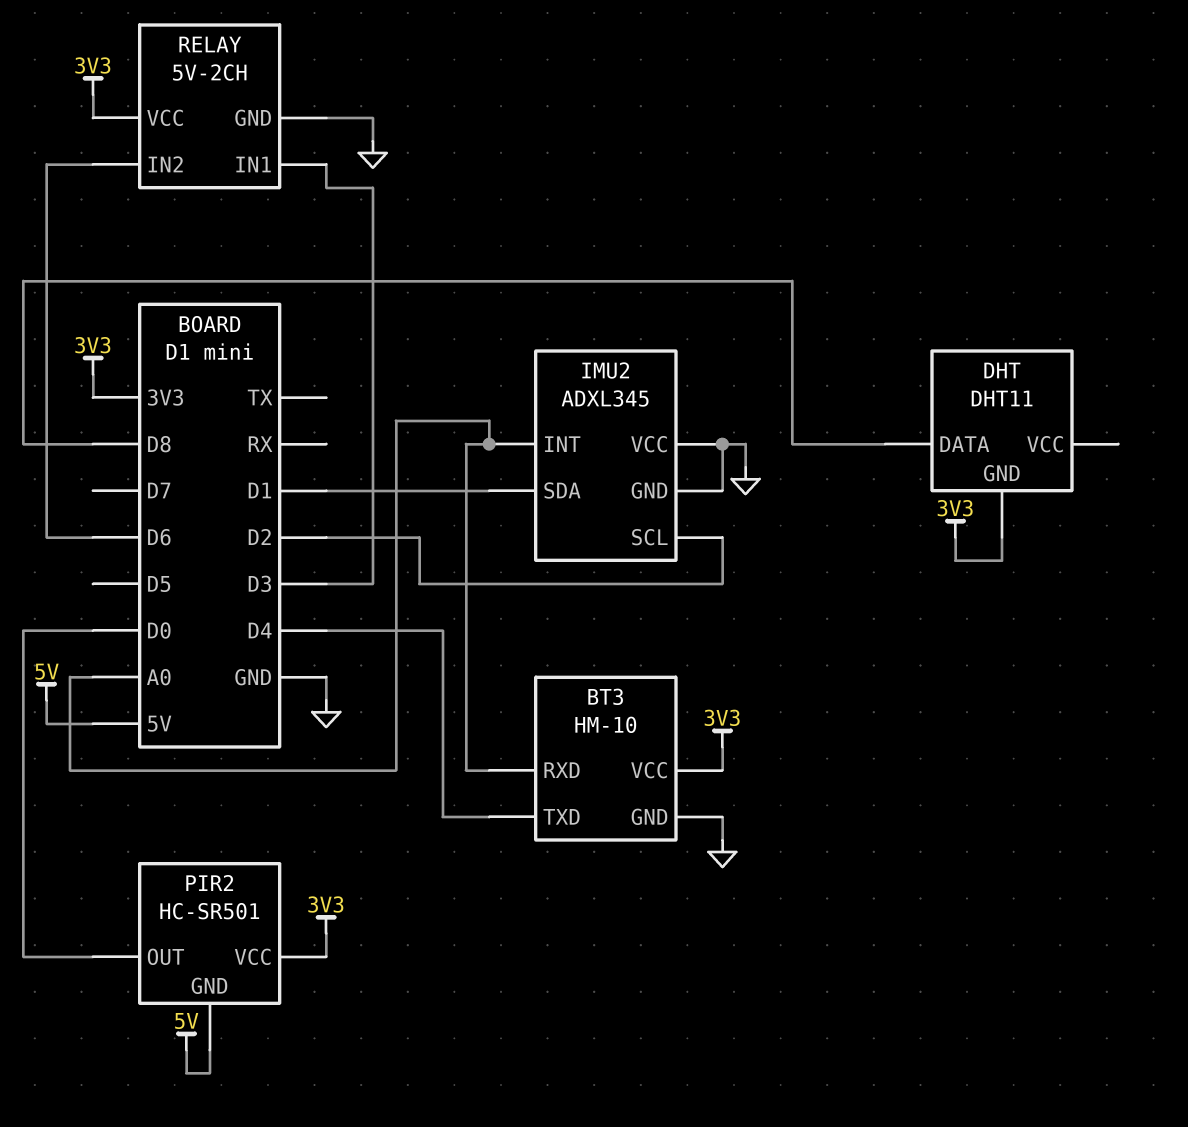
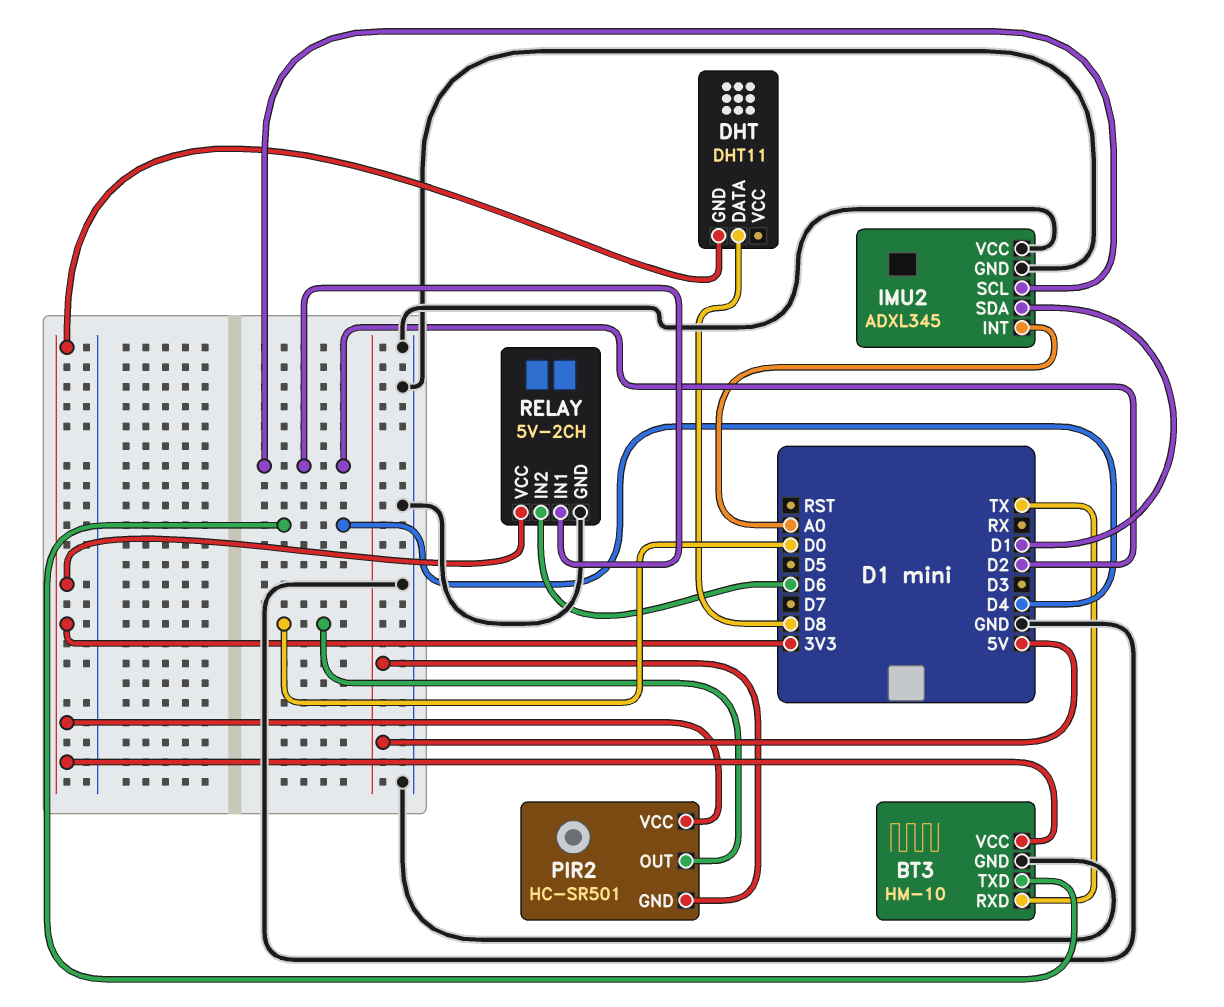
BT3 pin RXD: A0 -> TX
RELAY pin IN1: D3 -> D2

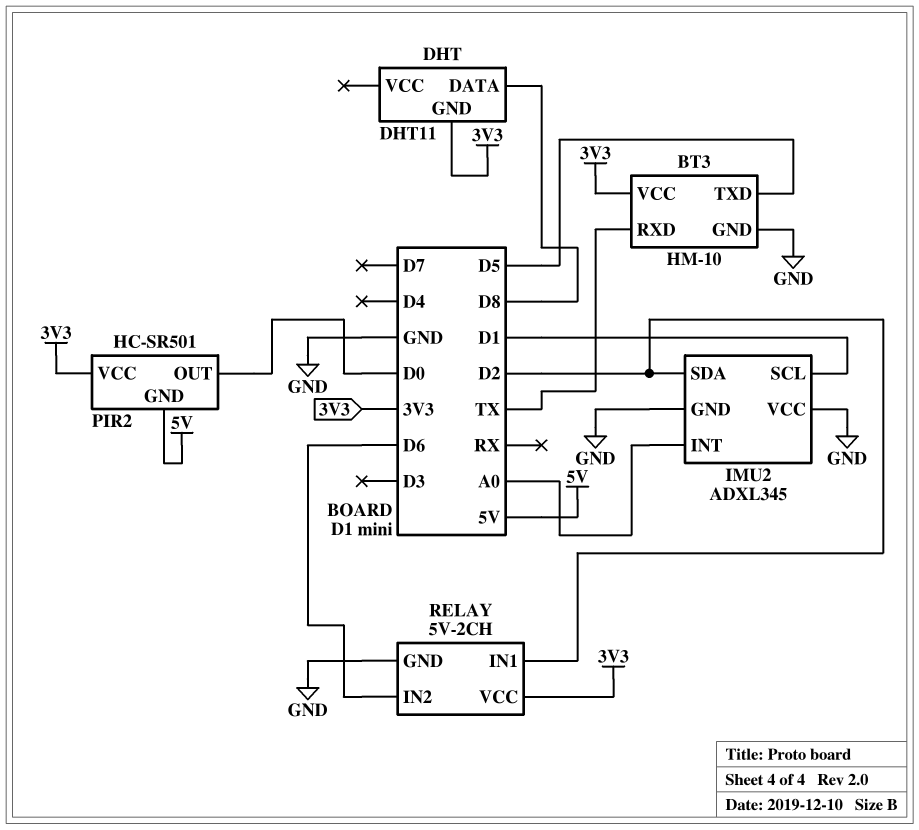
BT3 pin TXD: D4 -> D5
IMU2 pin SCL: D2 -> D1
IMU2 pin SDA: D1 -> D2

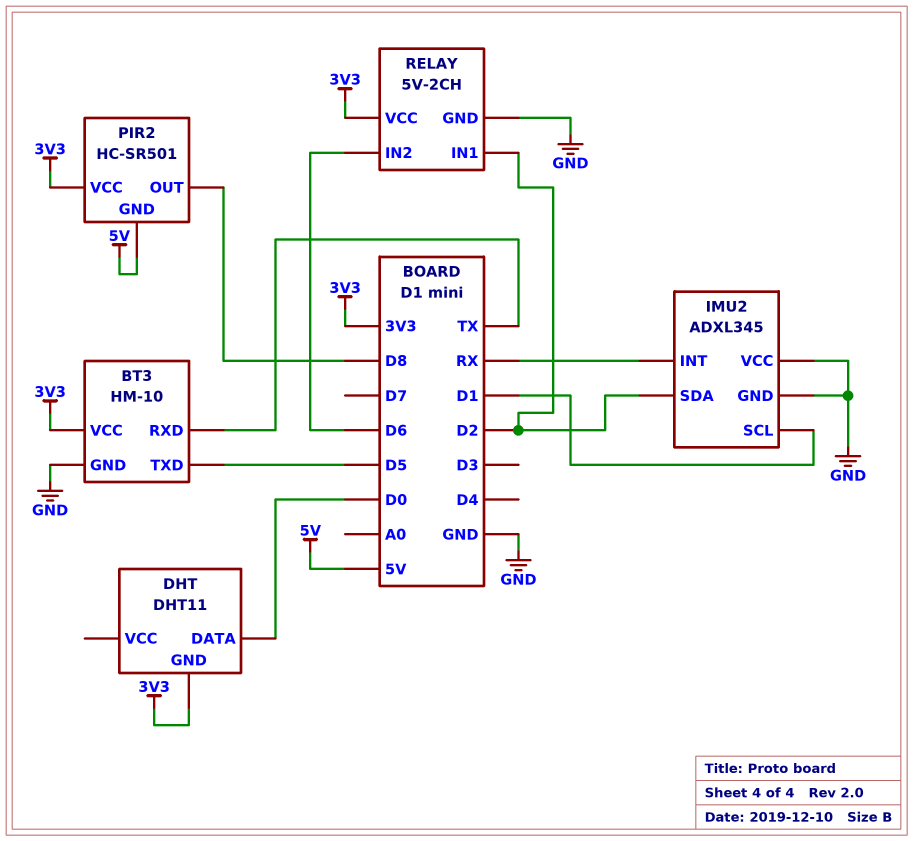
DHT pin DATA: D8 -> D0
IMU2 pin INT: A0 -> RX
PIR2 pin OUT: D0 -> D8

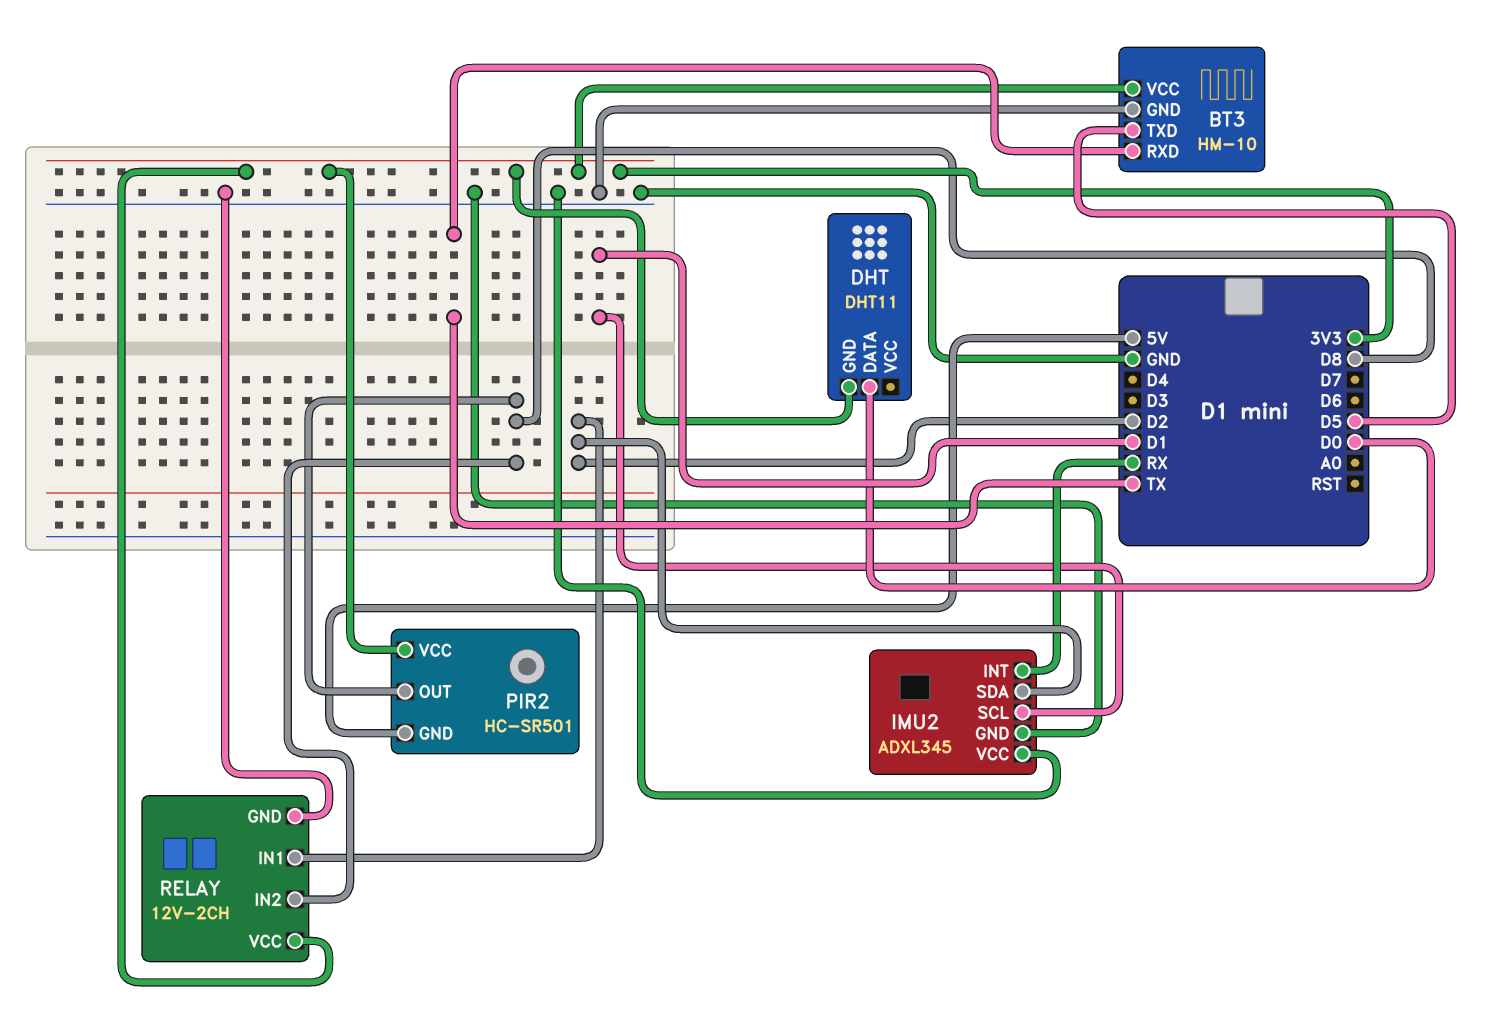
RELAY: 5V-2CH -> 12V-2CH
RELAY pin IN2: D6 -> D8

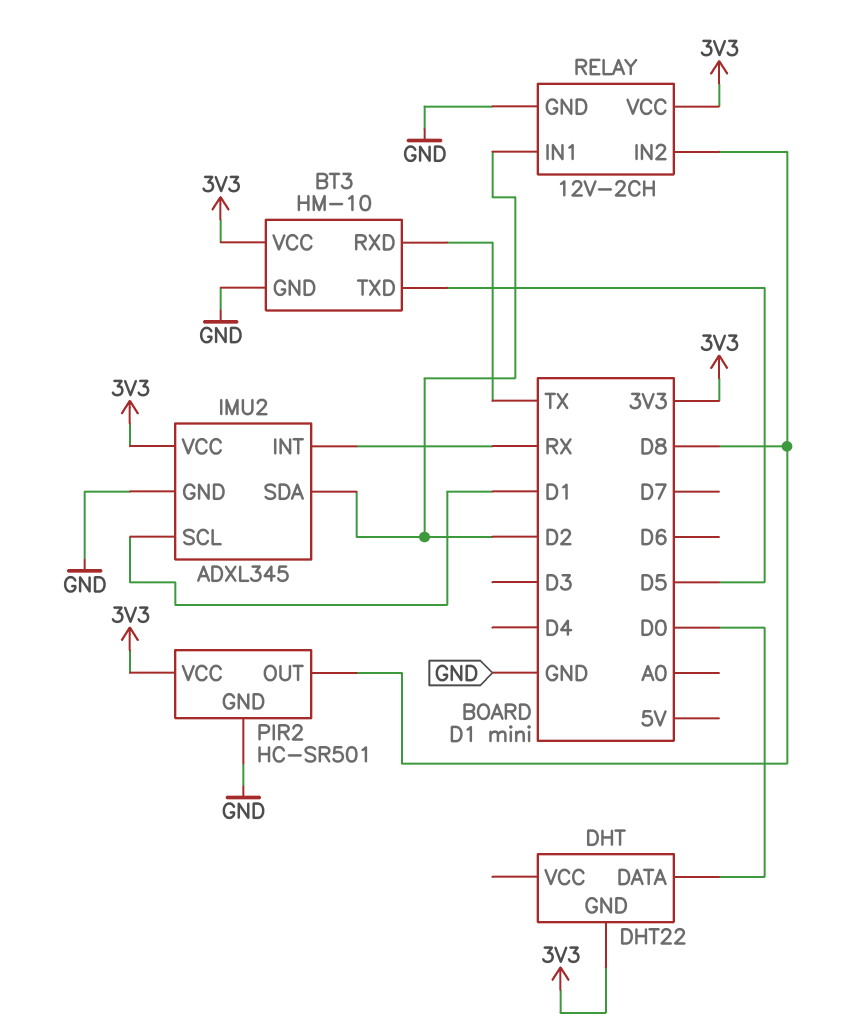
DHT: DHT11 -> DHT22
IMU2 pin VCC: GND -> 3V3
PIR2 pin GND: 5V -> GND

